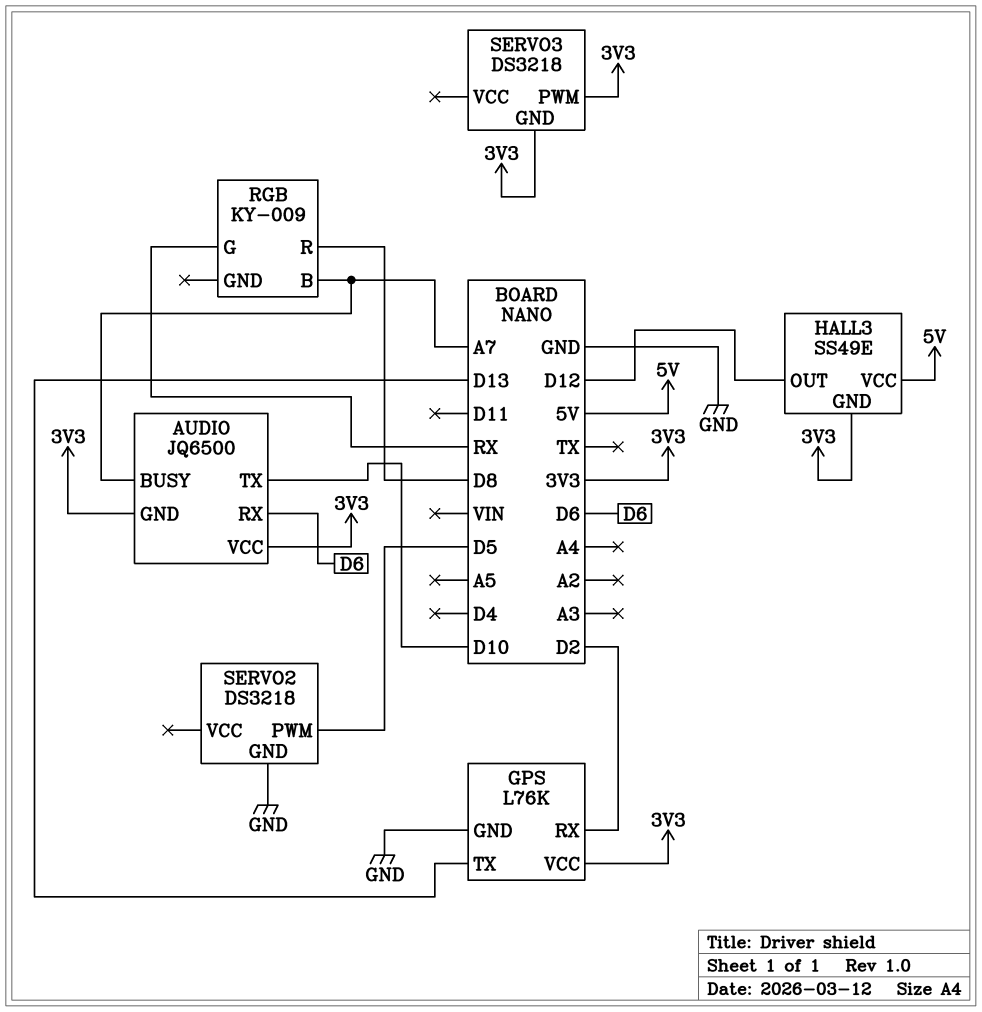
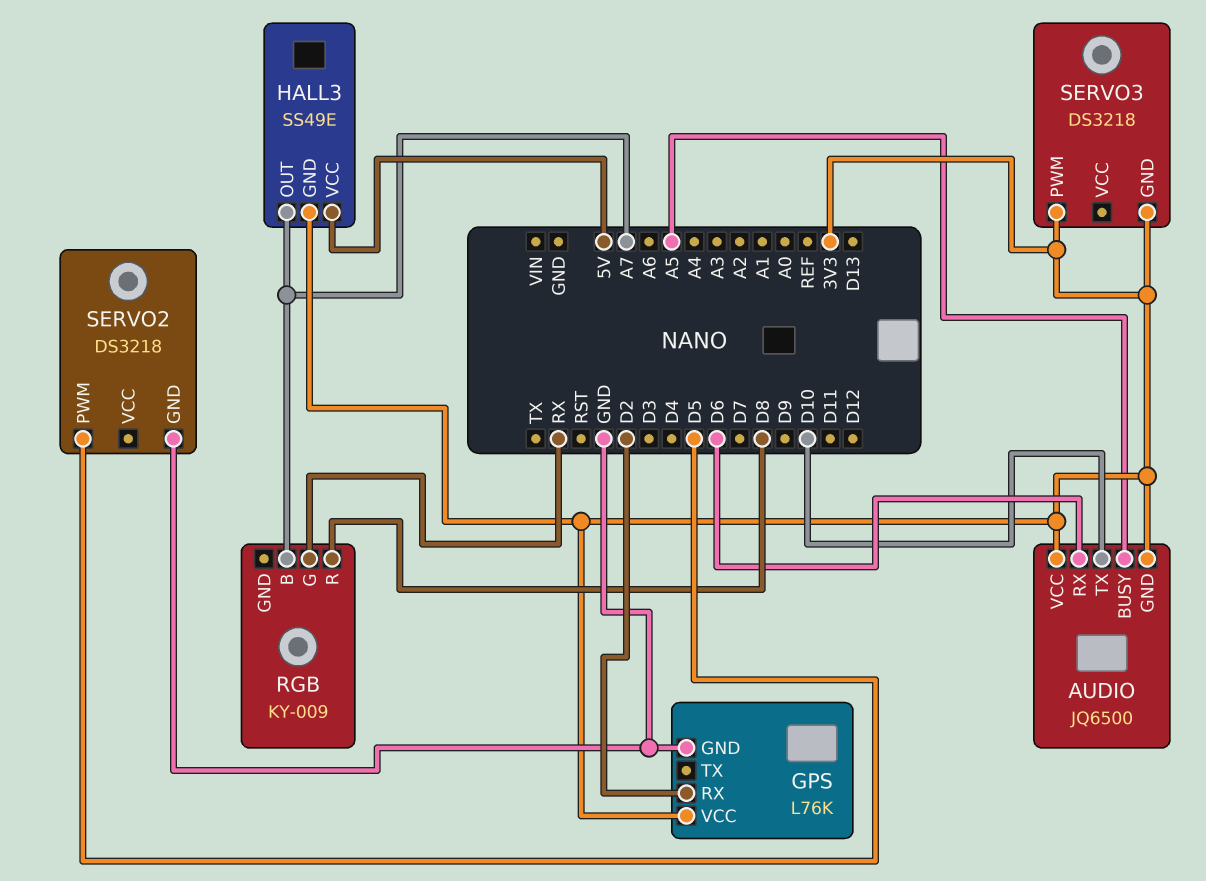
AUDIO pin BUSY: A7 -> A5
GPS pin TX: D13 -> none
HALL3 pin OUT: D12 -> A7

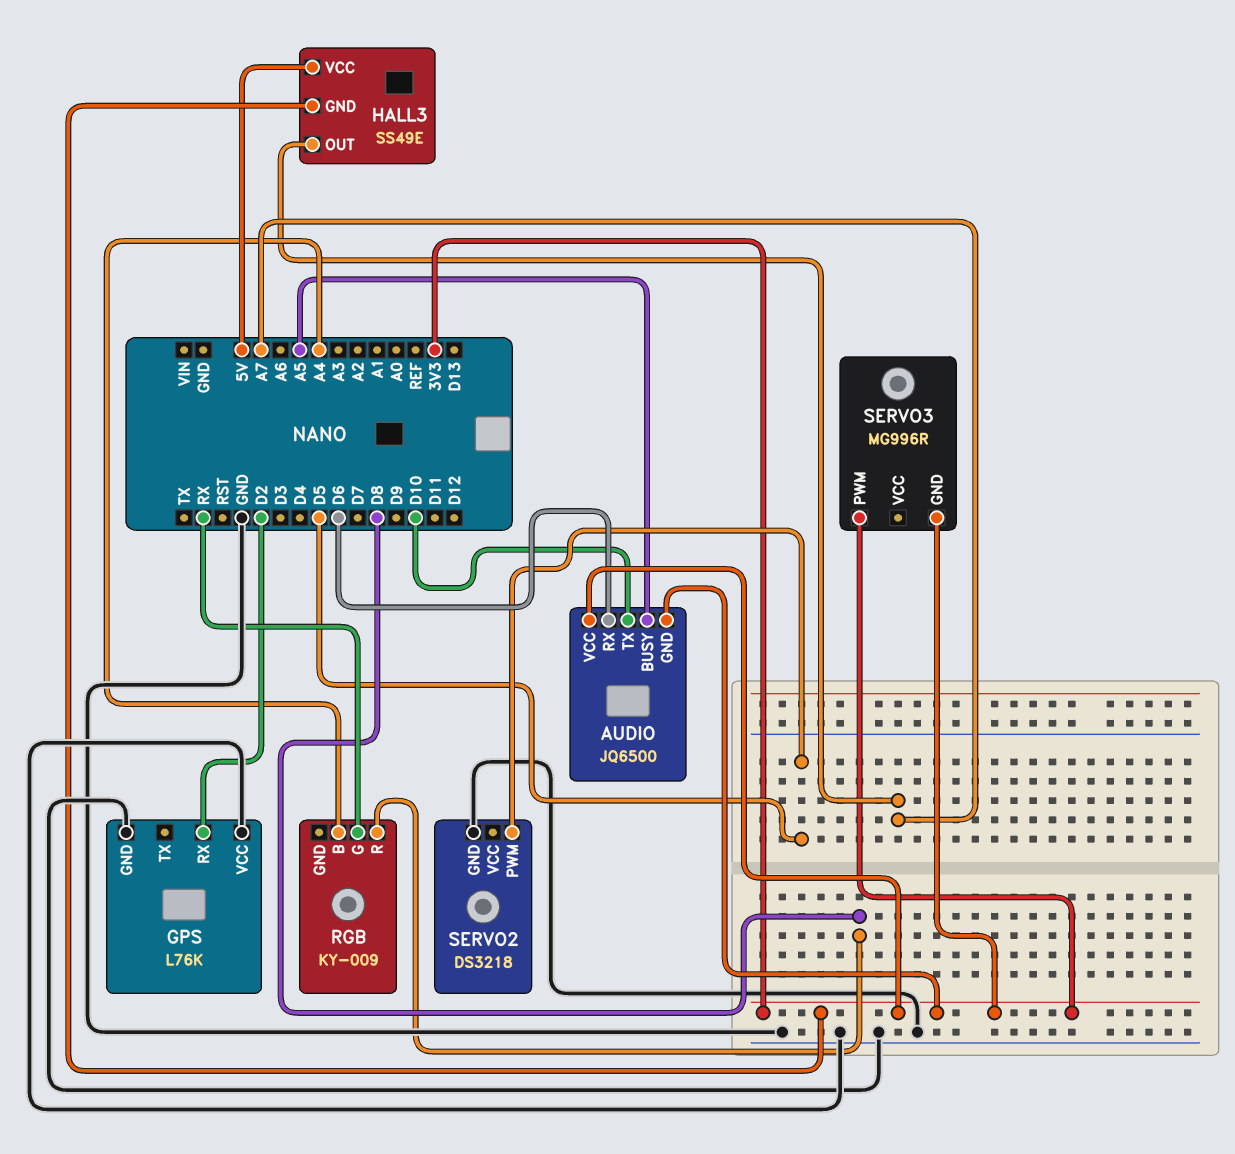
GPS pin VCC: 3V3 -> GND
RGB pin B: A7 -> A4
SERVO3: DS3218 -> MG996R

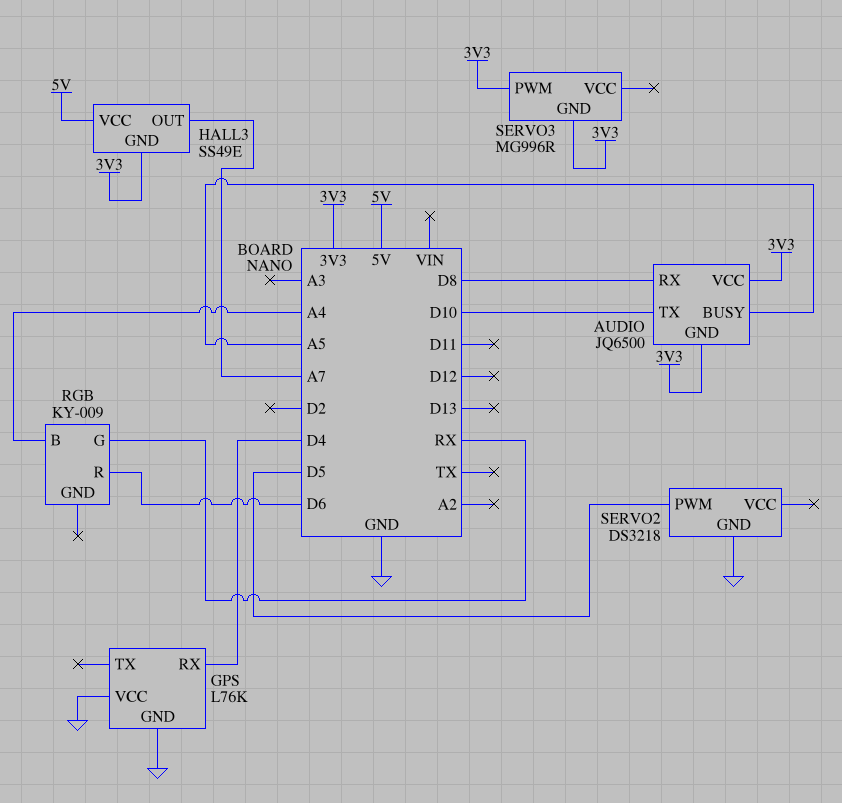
AUDIO pin RX: D6 -> D8
GPS pin RX: D2 -> D4
RGB pin R: D8 -> D6

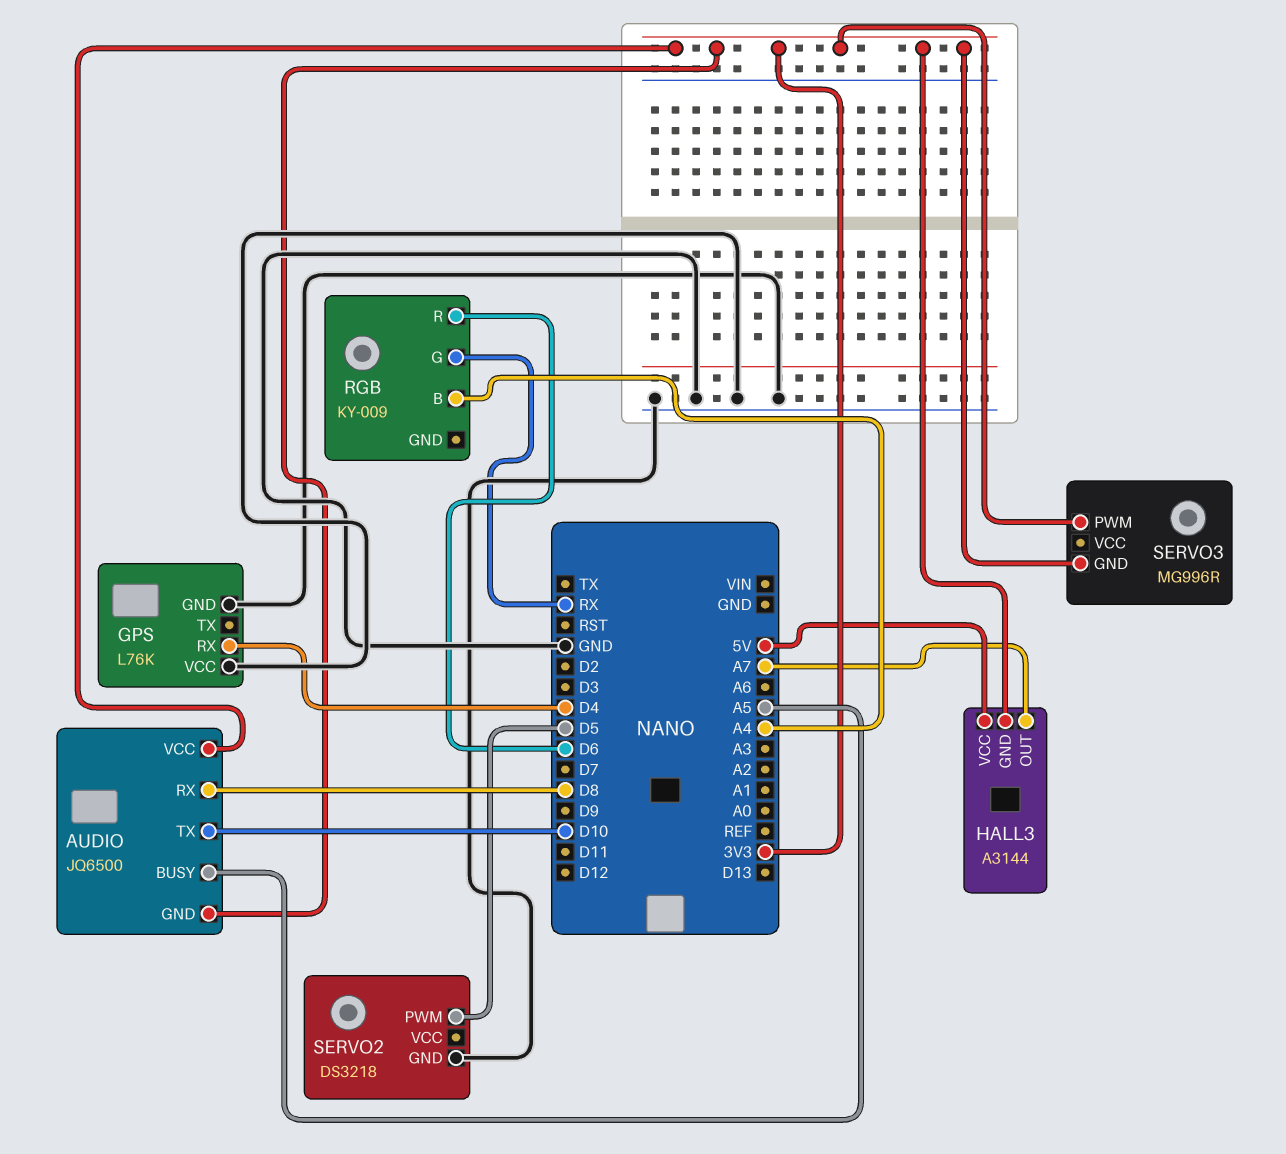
HALL3: SS49E -> A3144

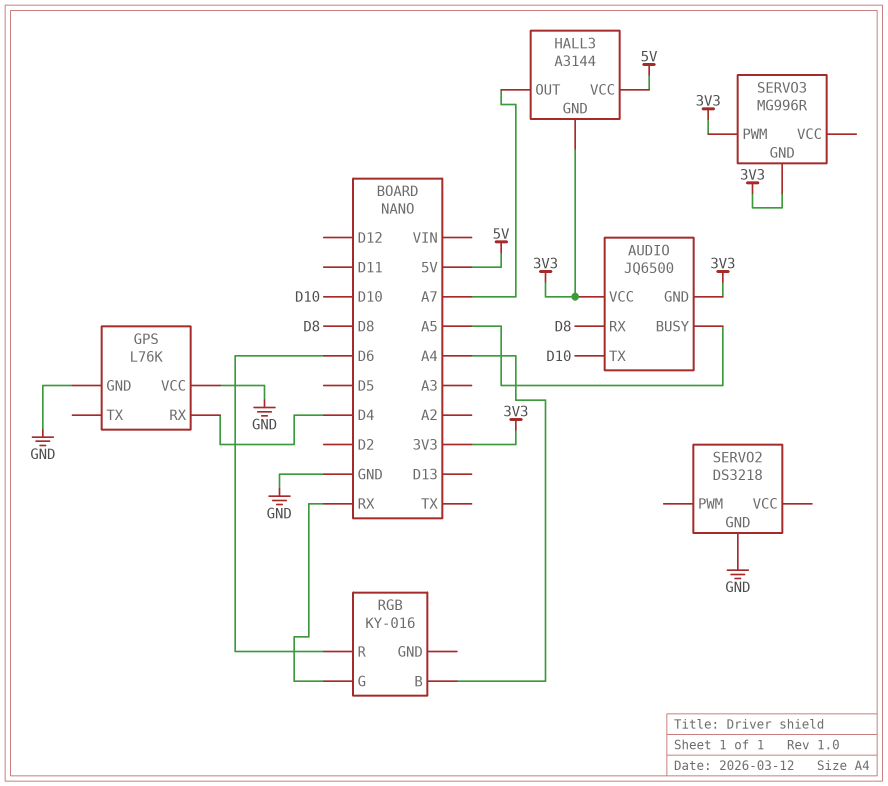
RGB: KY-009 -> KY-016
SERVO2 pin PWM: D5 -> none

